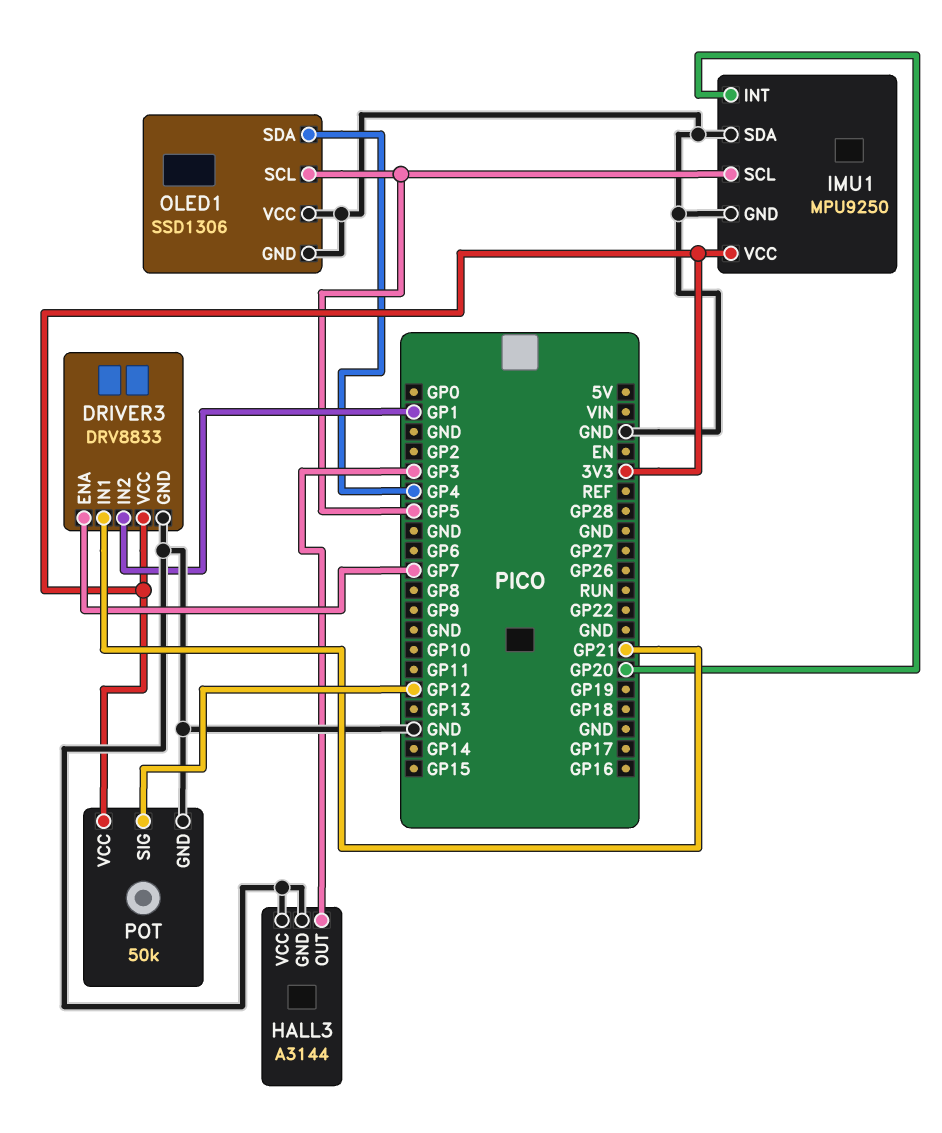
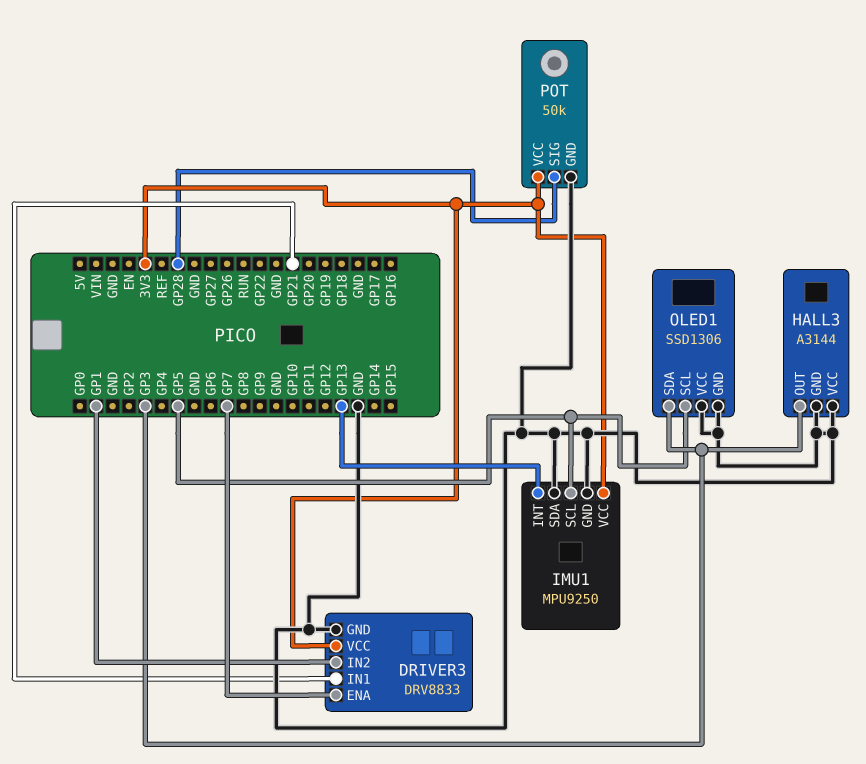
IMU1 pin INT: GP20 -> GP13
OLED1 pin SDA: GP4 -> GP3
POT pin SIG: GP12 -> GP28

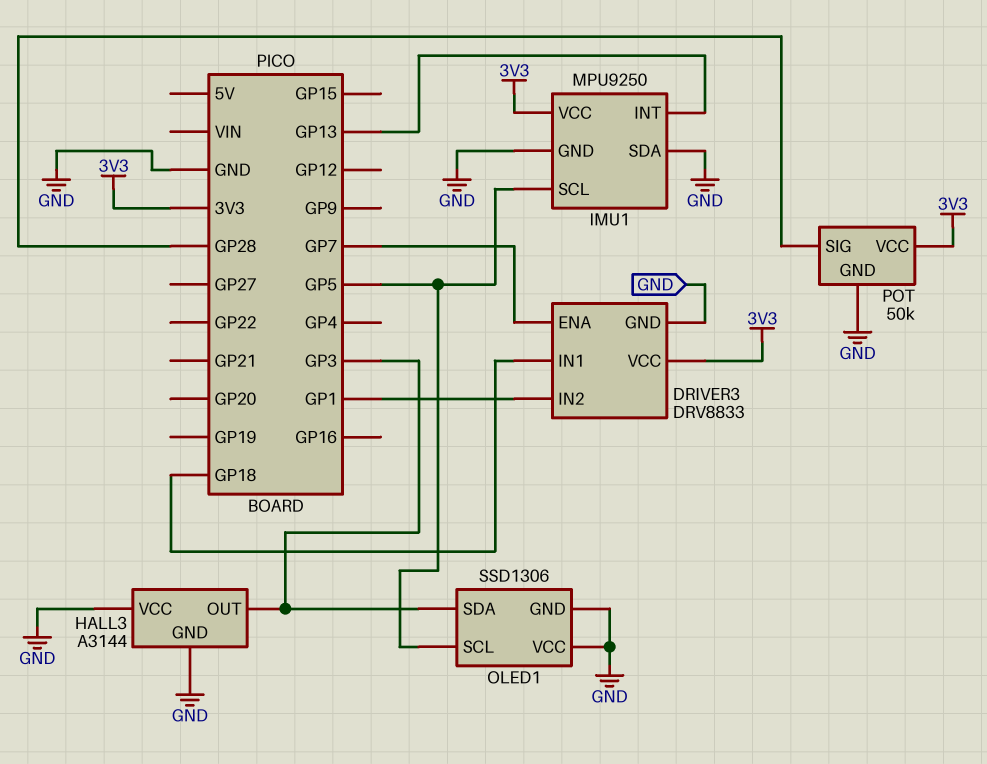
DRIVER3 pin IN1: GP21 -> GP18

